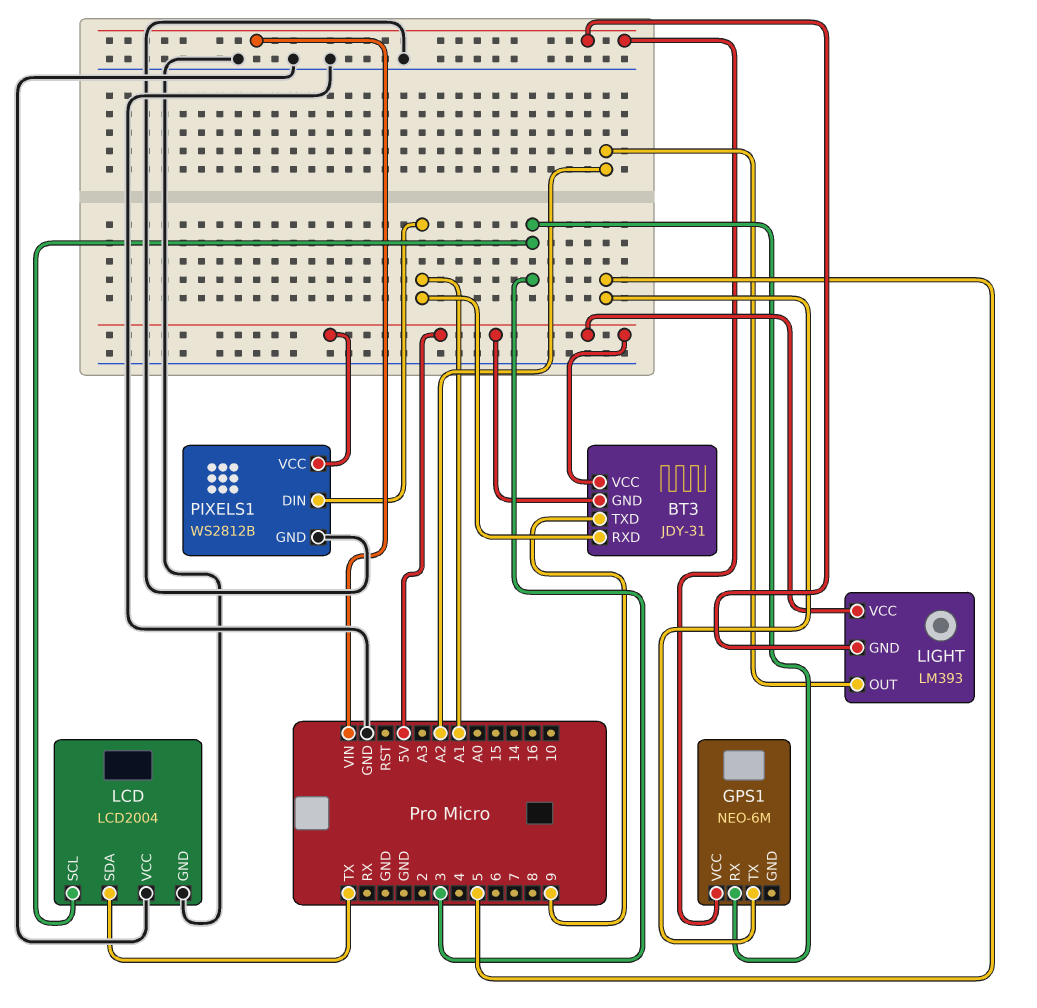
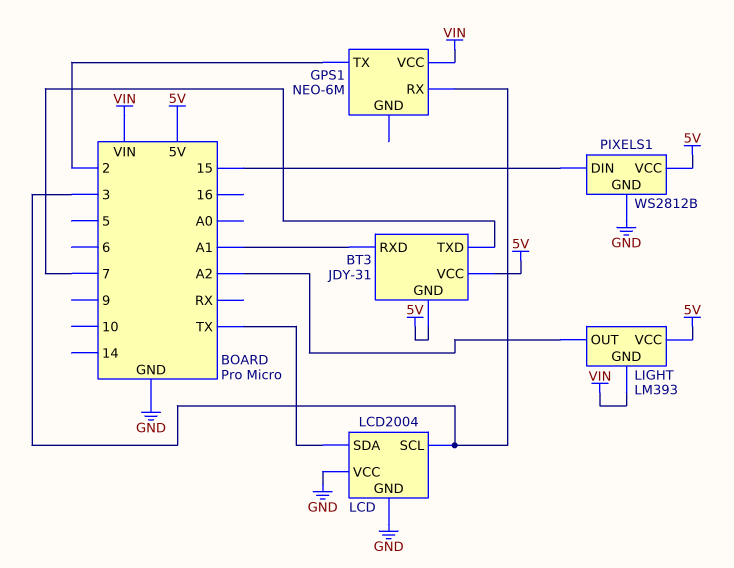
BT3 pin TXD: 9 -> 7
GPS1 pin TX: 5 -> 2
PIXELS1 pin DIN: A1 -> 15

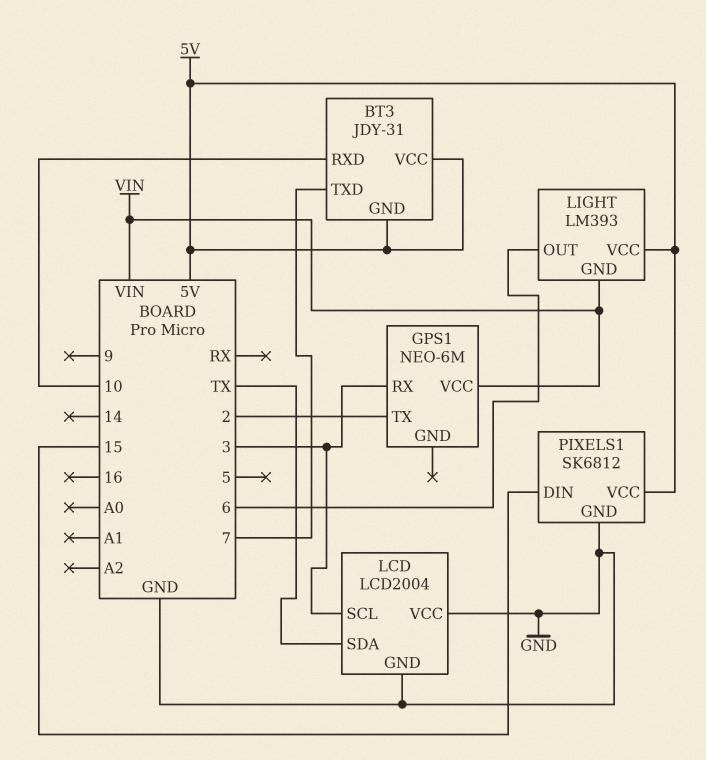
BT3 pin RXD: A1 -> 10
LIGHT pin OUT: A2 -> 6
PIXELS1: WS2812B -> SK6812

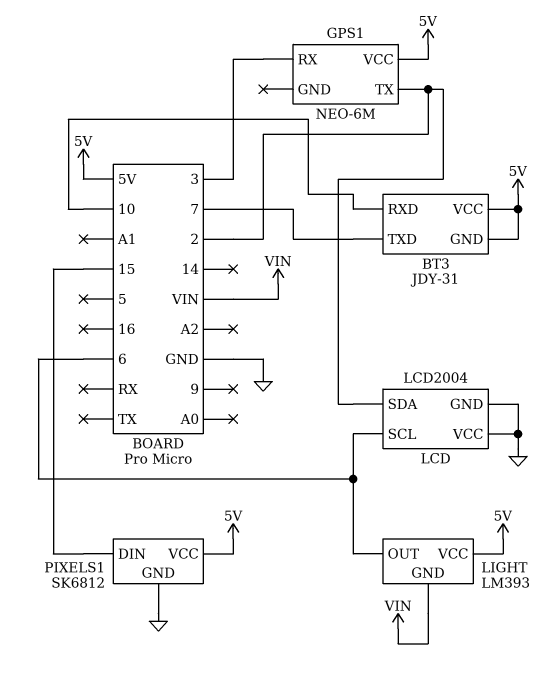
GPS1 pin VCC: VIN -> 5V
LCD pin SCL: 3 -> 6
LCD pin SDA: TX -> 2

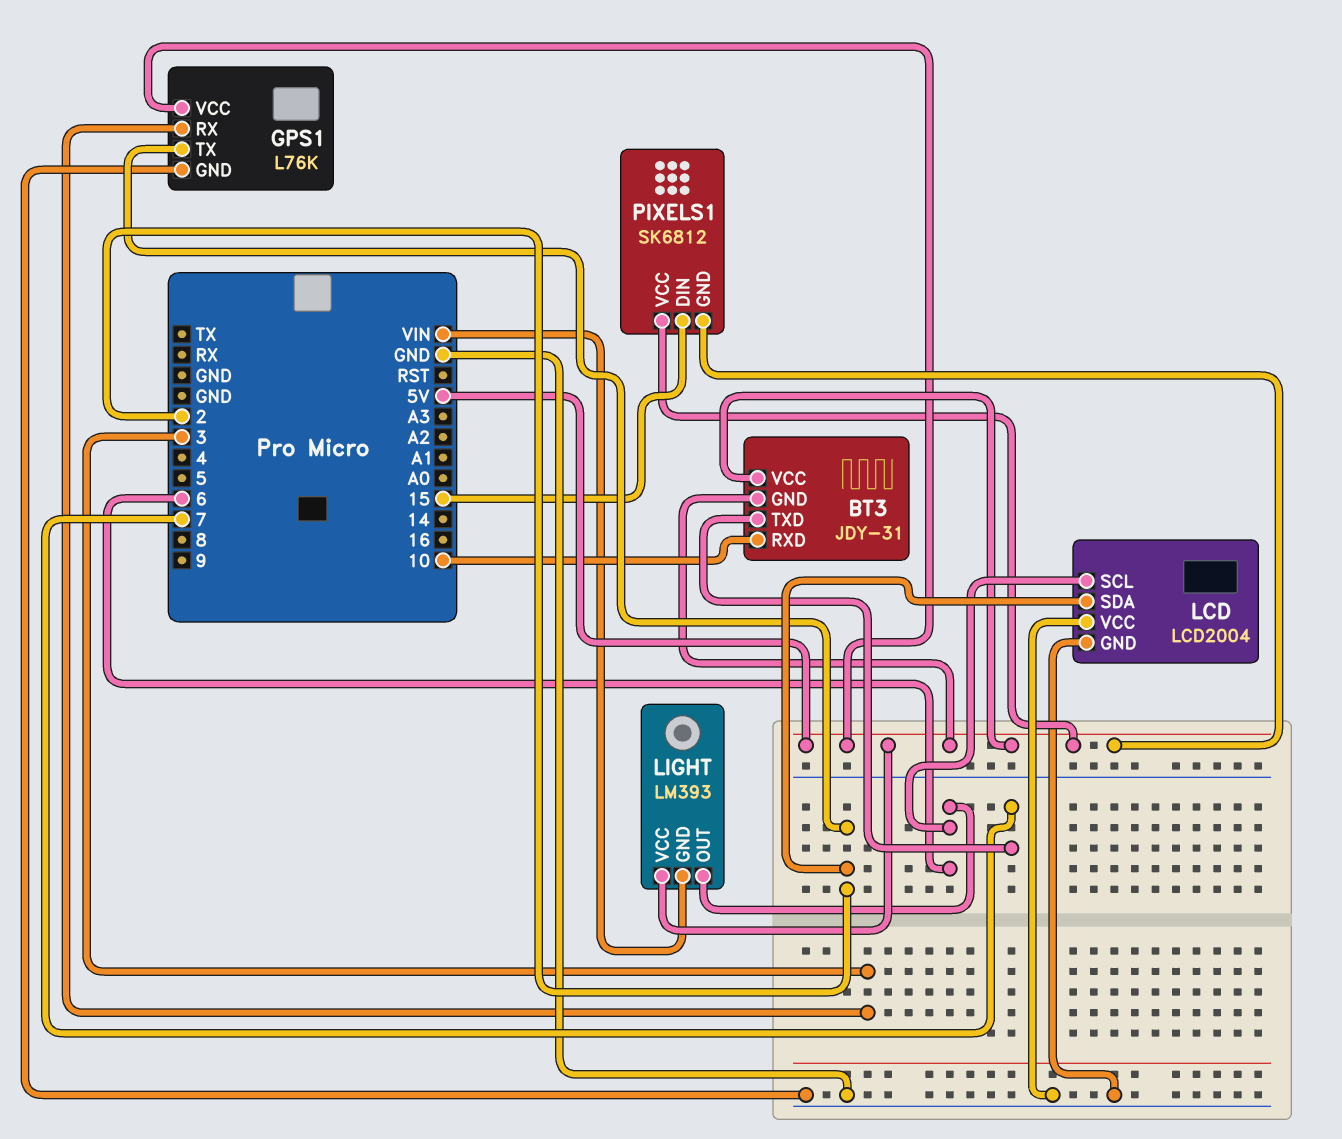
GPS1: NEO-6M -> L76K
GPS1 pin GND: none -> GND
PIXELS1 pin GND: GND -> 5V

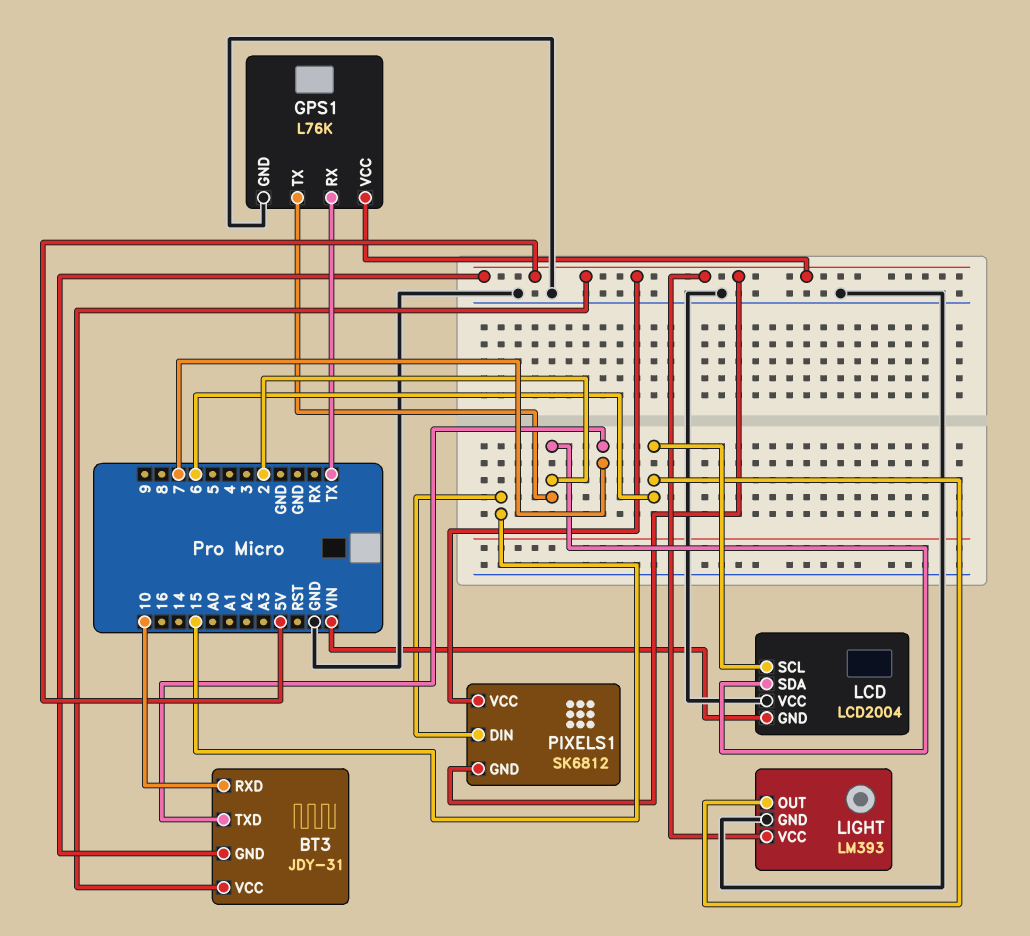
GPS1 pin RX: 3 -> TX
LCD pin GND: GND -> VIN
LIGHT pin GND: VIN -> GND

